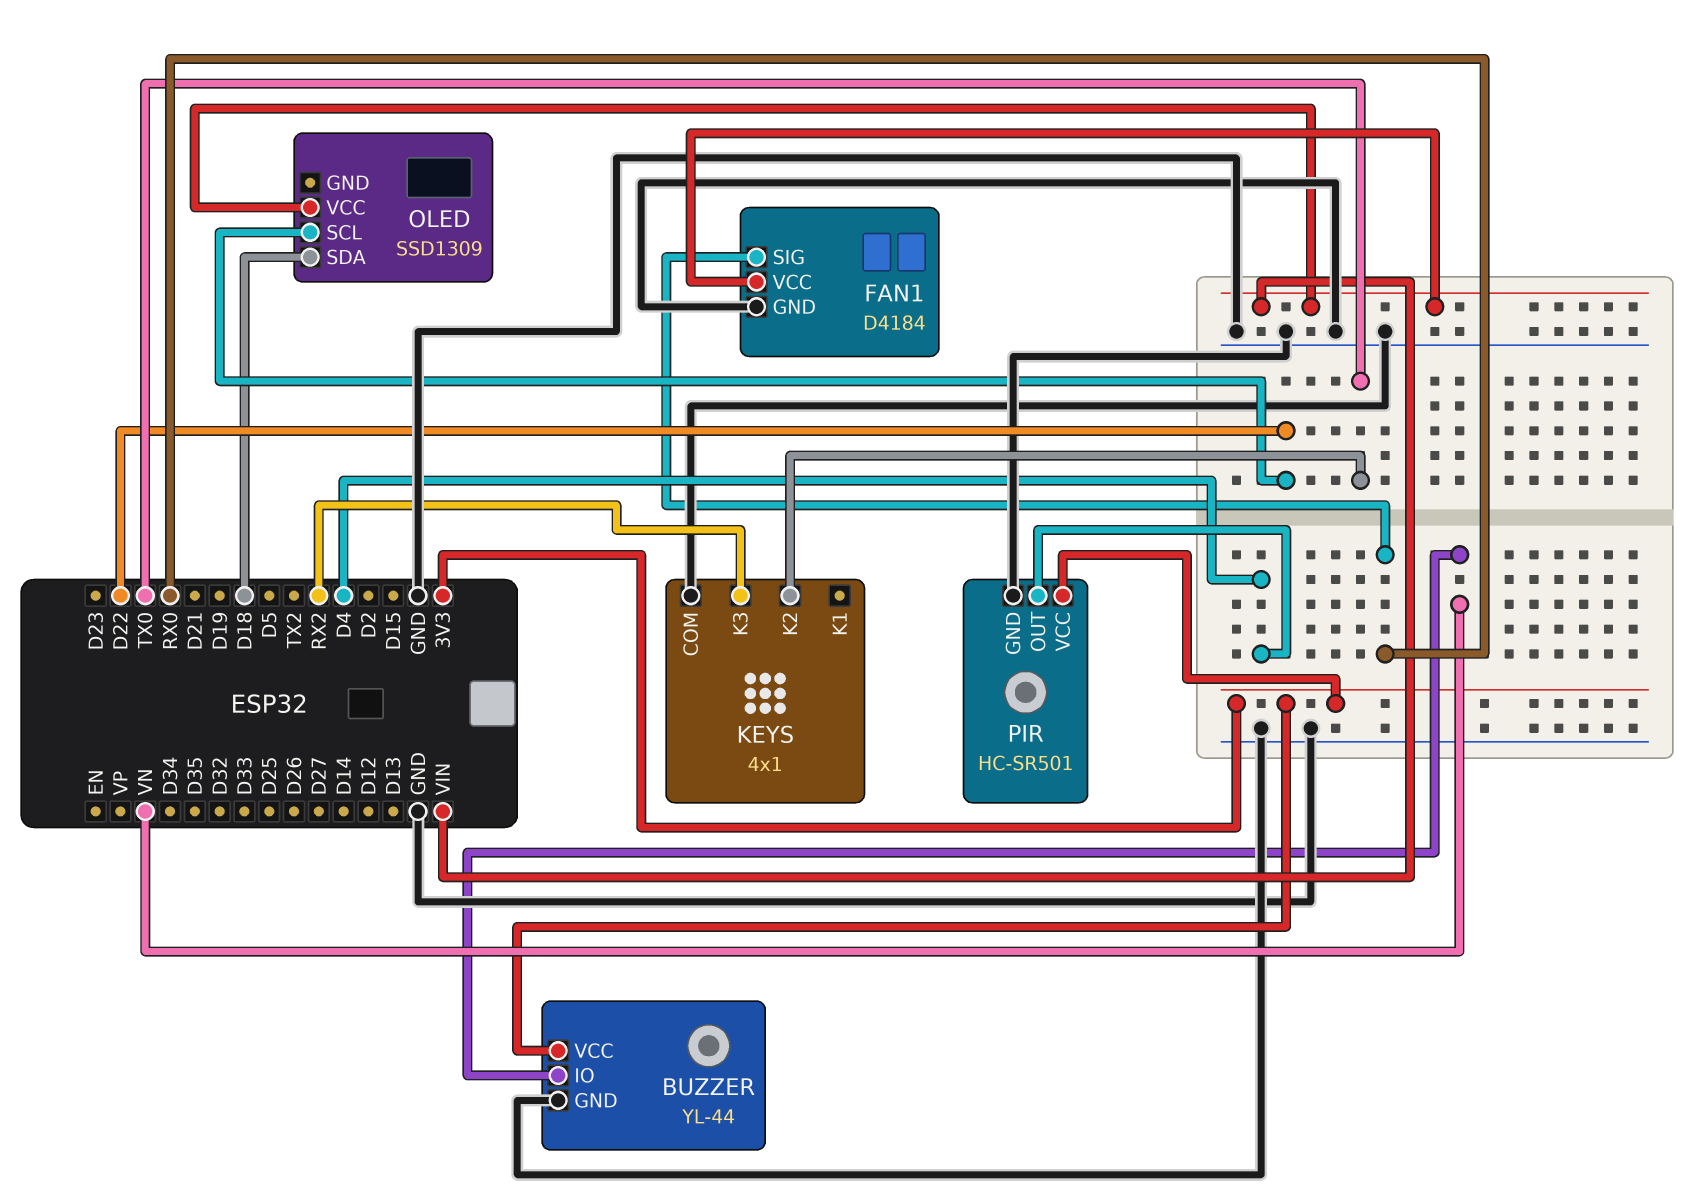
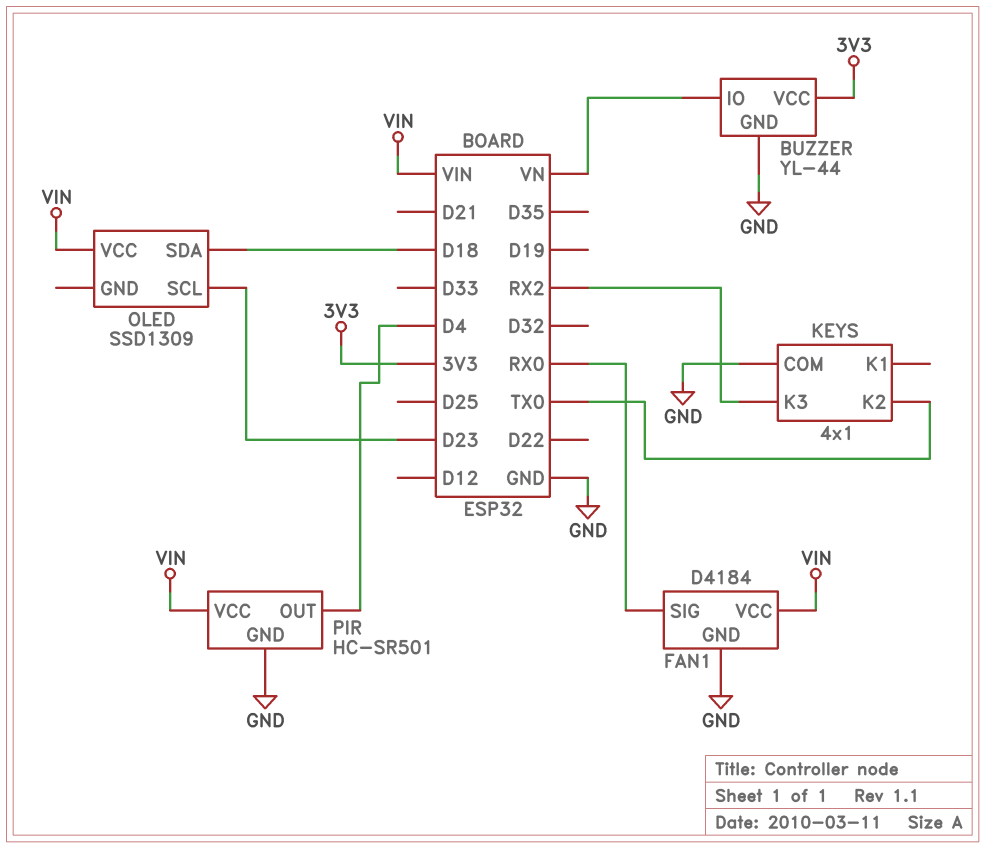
OLED pin SCL: D22 -> D23
PIR pin VCC: 3V3 -> VIN

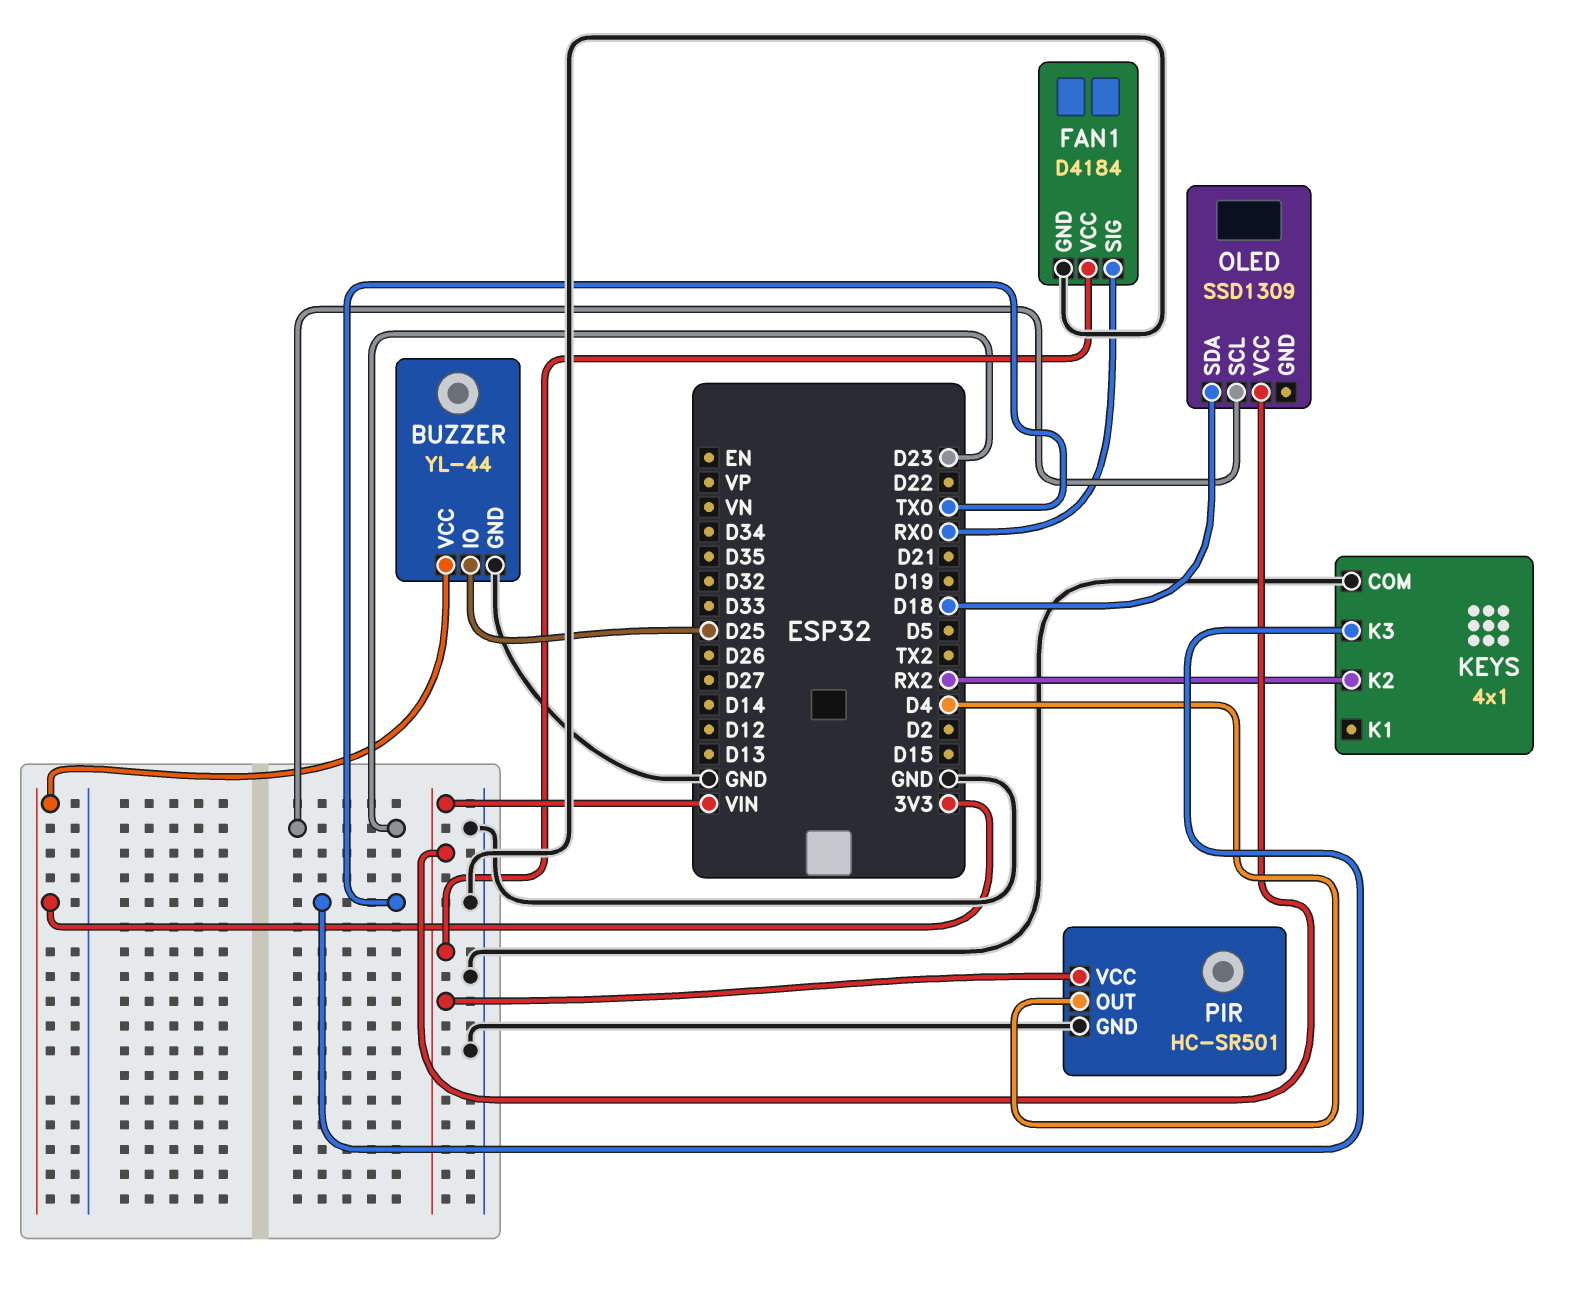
BUZZER pin IO: VN -> D25
KEYS pin K2: TX0 -> RX2
KEYS pin K3: RX2 -> TX0

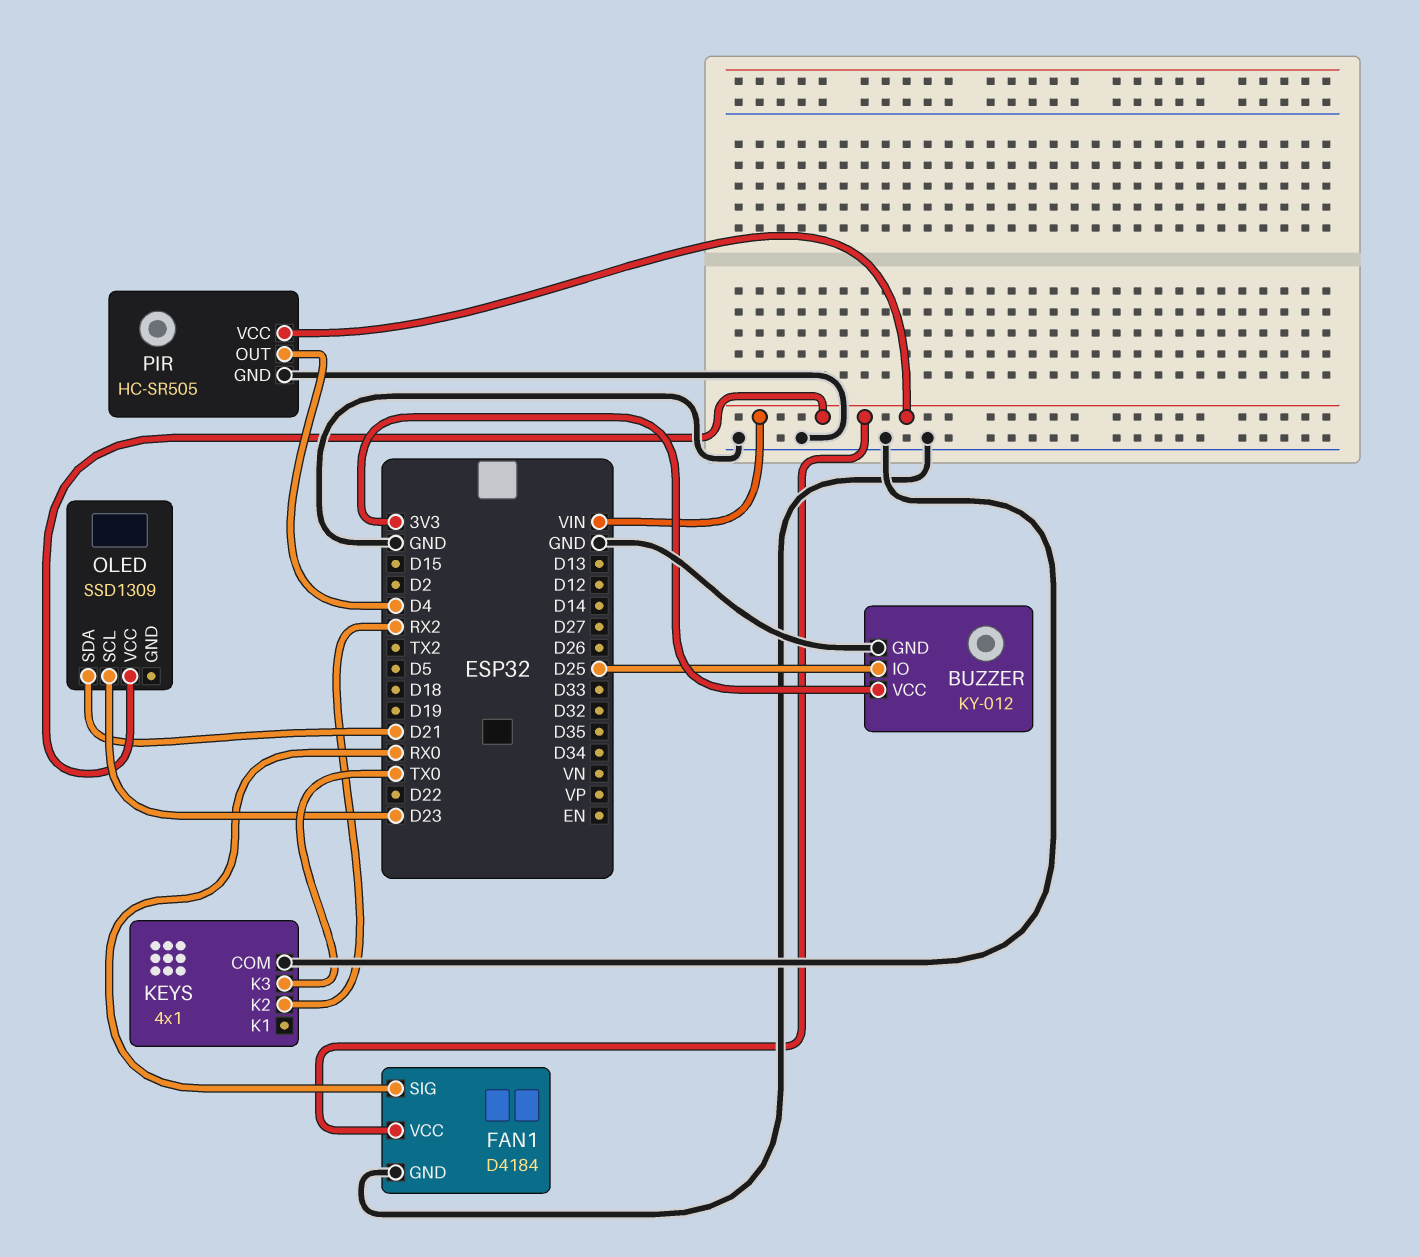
BUZZER: YL-44 -> KY-012
OLED pin SDA: D18 -> D21
PIR: HC-SR501 -> HC-SR505

